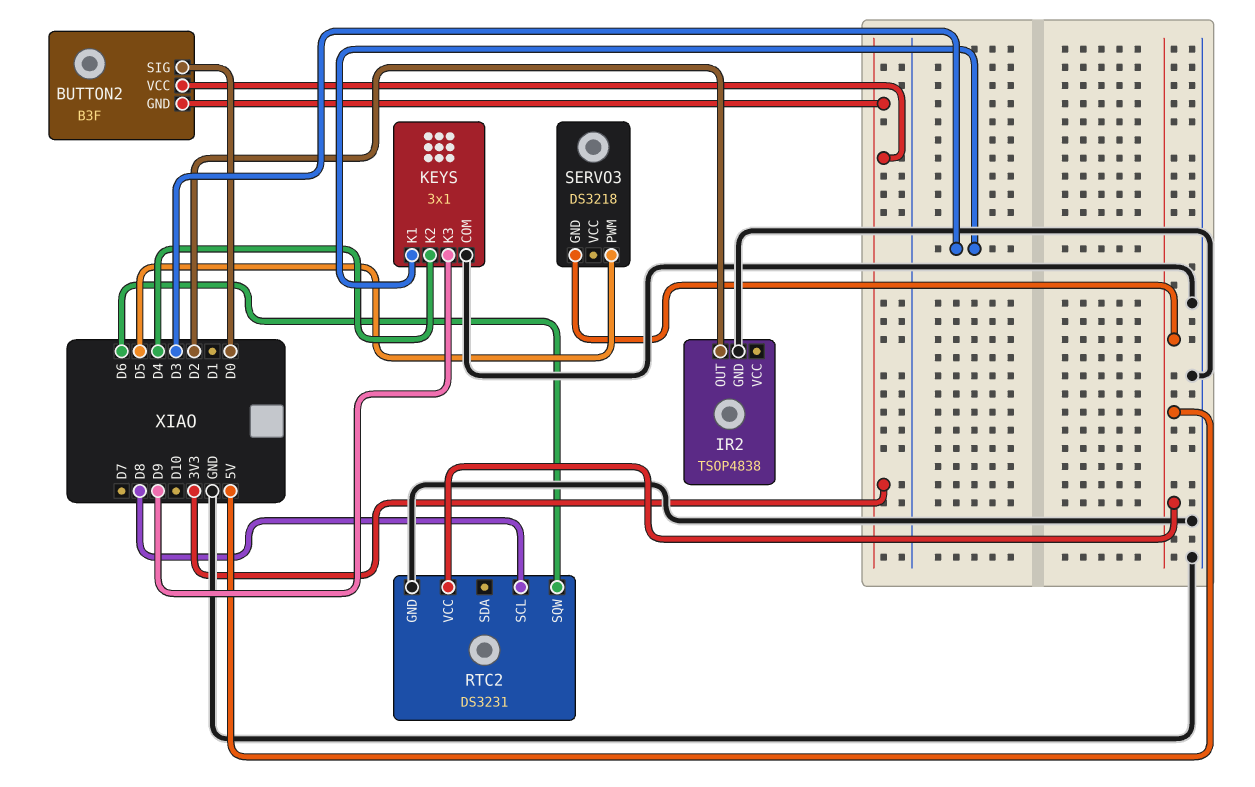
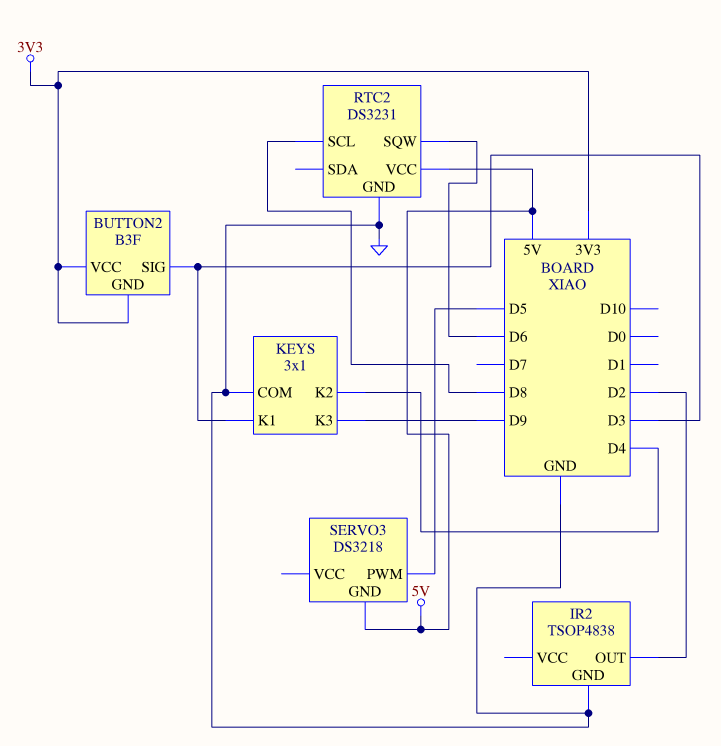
BUTTON2 pin SIG: D0 -> D3

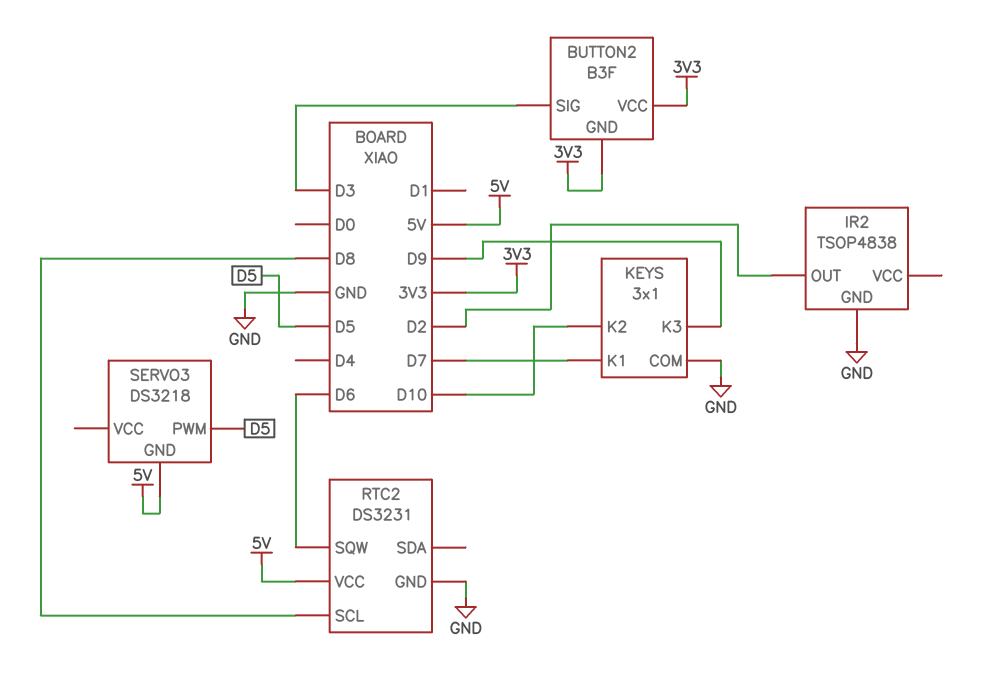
KEYS pin K1: D3 -> D7
KEYS pin K2: D4 -> D10

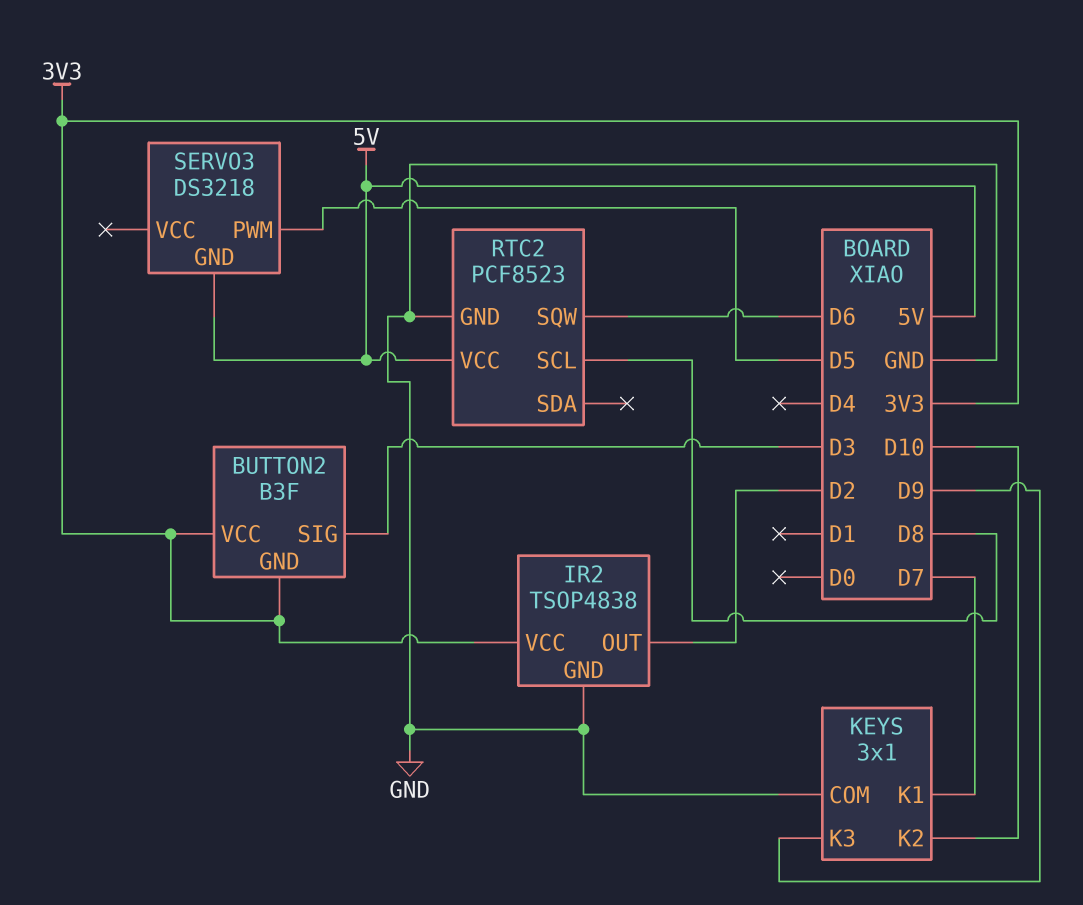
IR2 pin VCC: none -> 3V3
RTC2: DS3231 -> PCF8523

